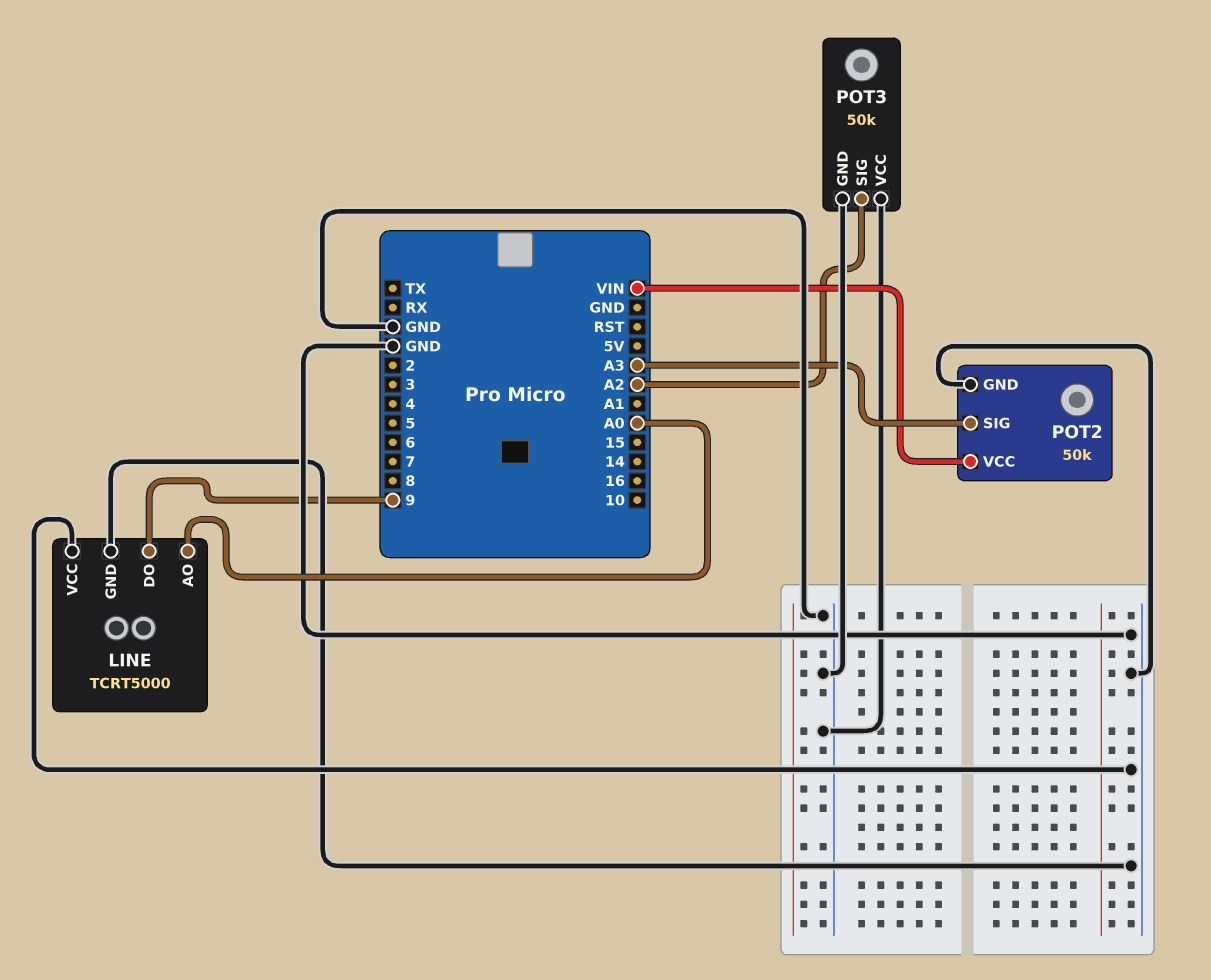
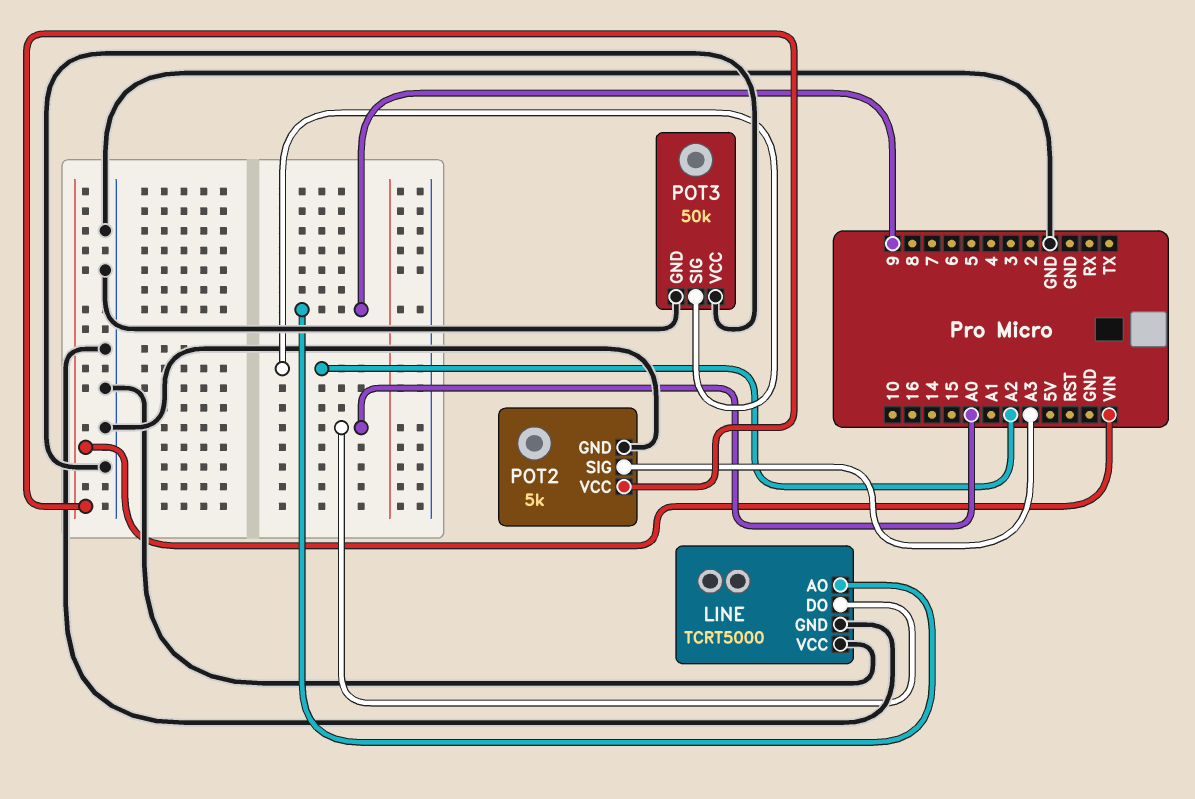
LINE pin AO: A0 -> 9
LINE pin DO: 9 -> A0
POT2: 50k -> 5k

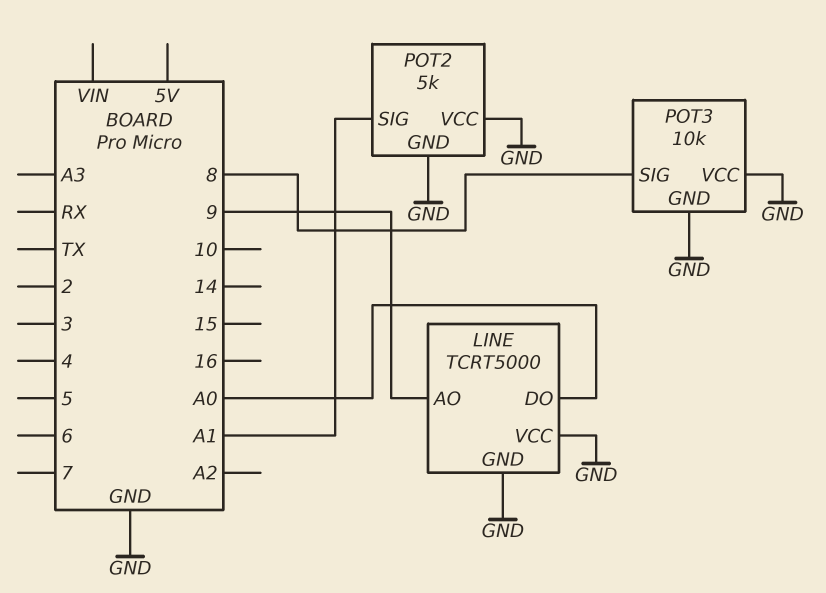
POT2 pin SIG: A3 -> A1
POT2 pin VCC: VIN -> GND
POT3: 50k -> 10k
POT3 pin SIG: A2 -> 8

